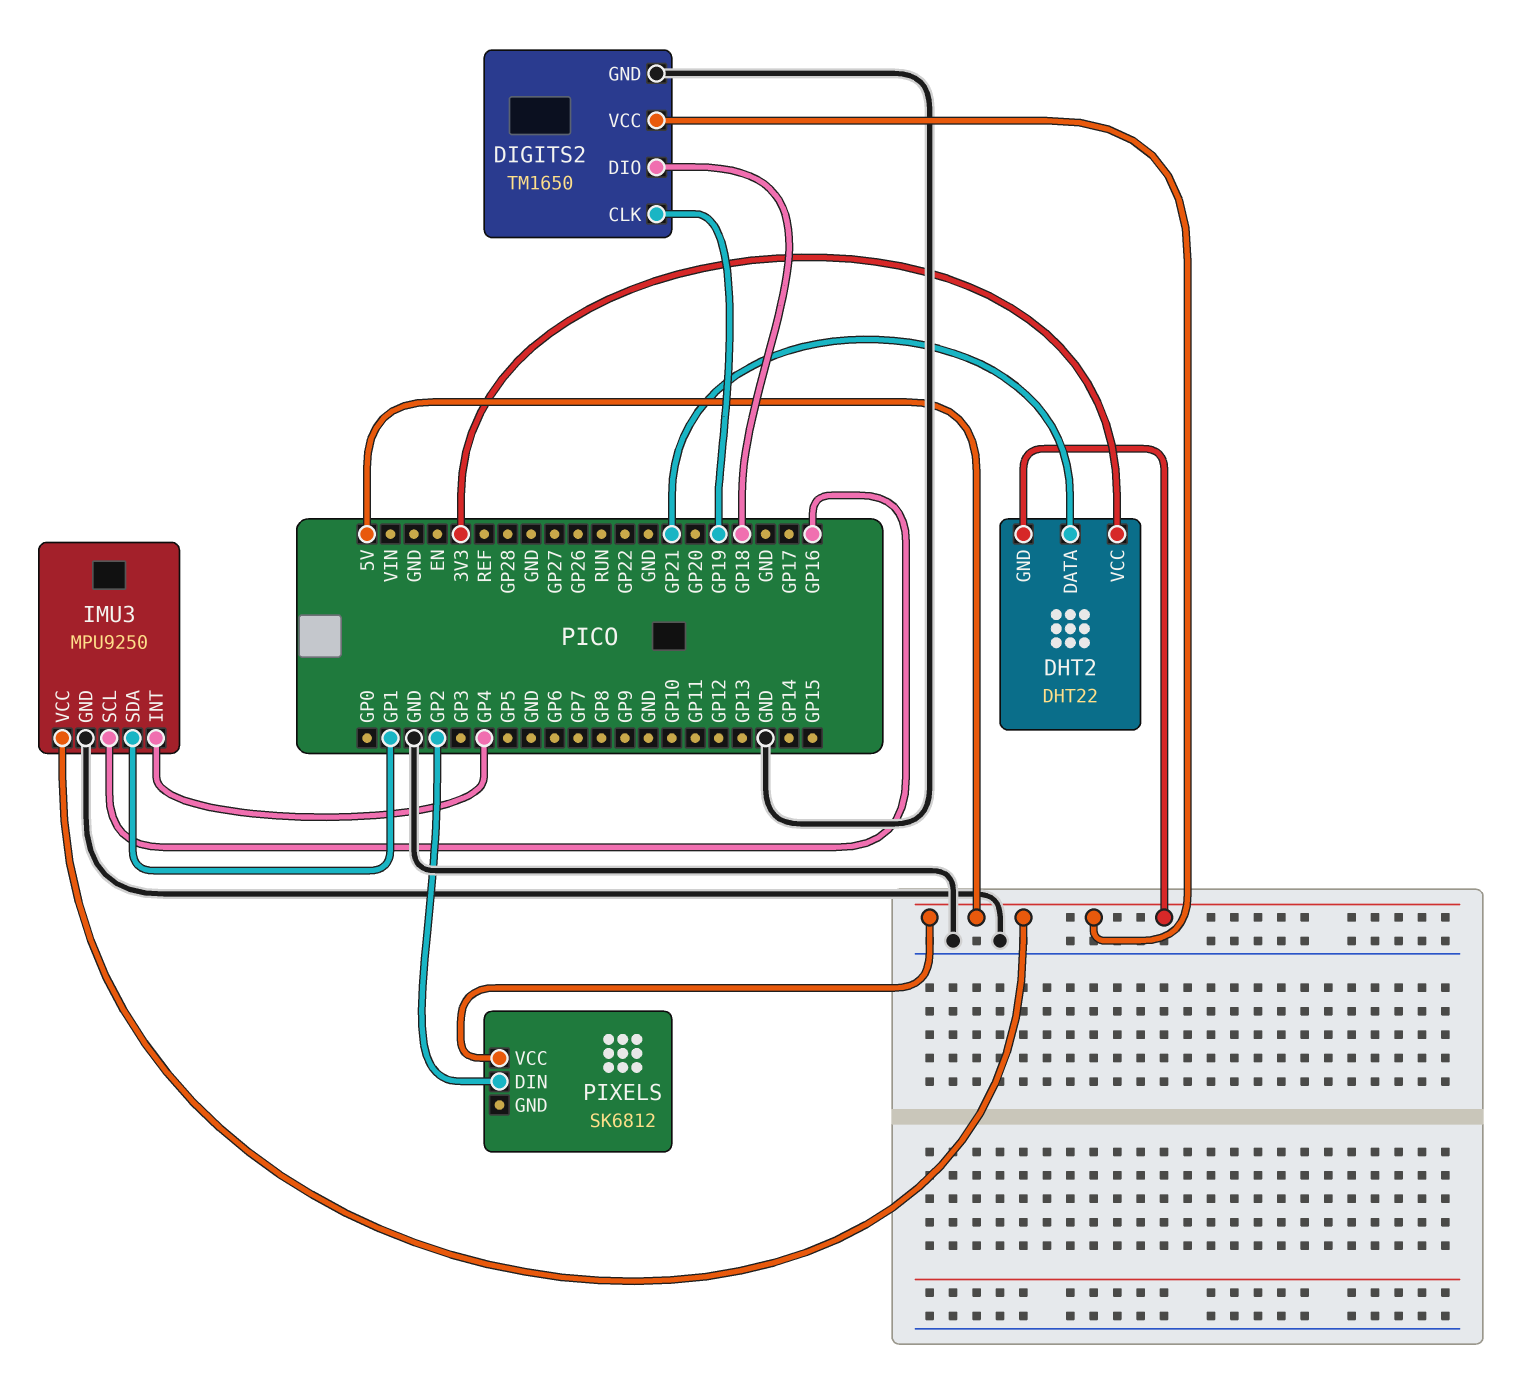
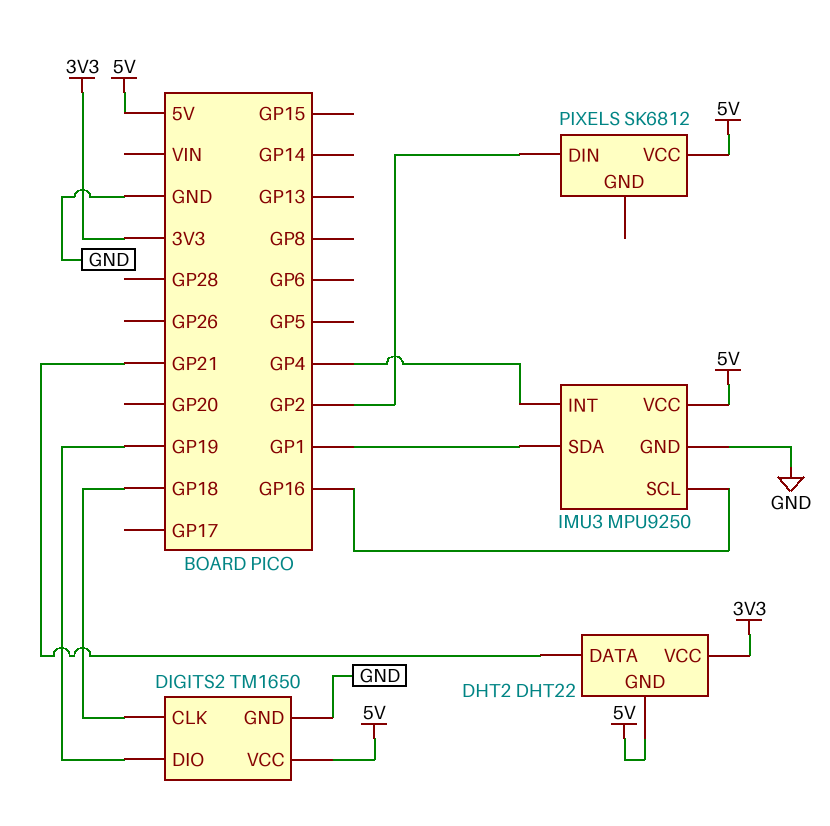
DIGITS2 pin CLK: GP19 -> GP18
DIGITS2 pin DIO: GP18 -> GP19

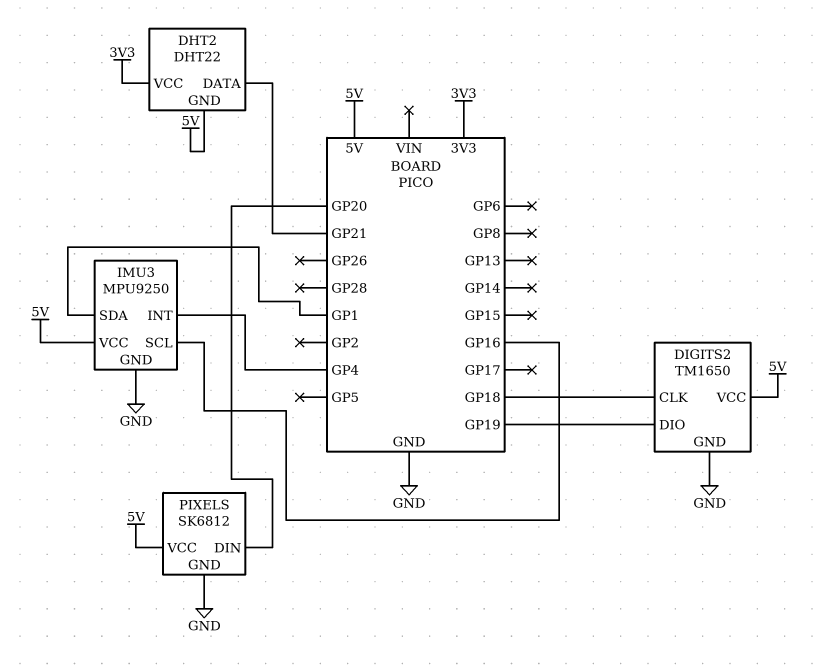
PIXELS pin DIN: GP2 -> GP20
PIXELS pin GND: none -> GND

